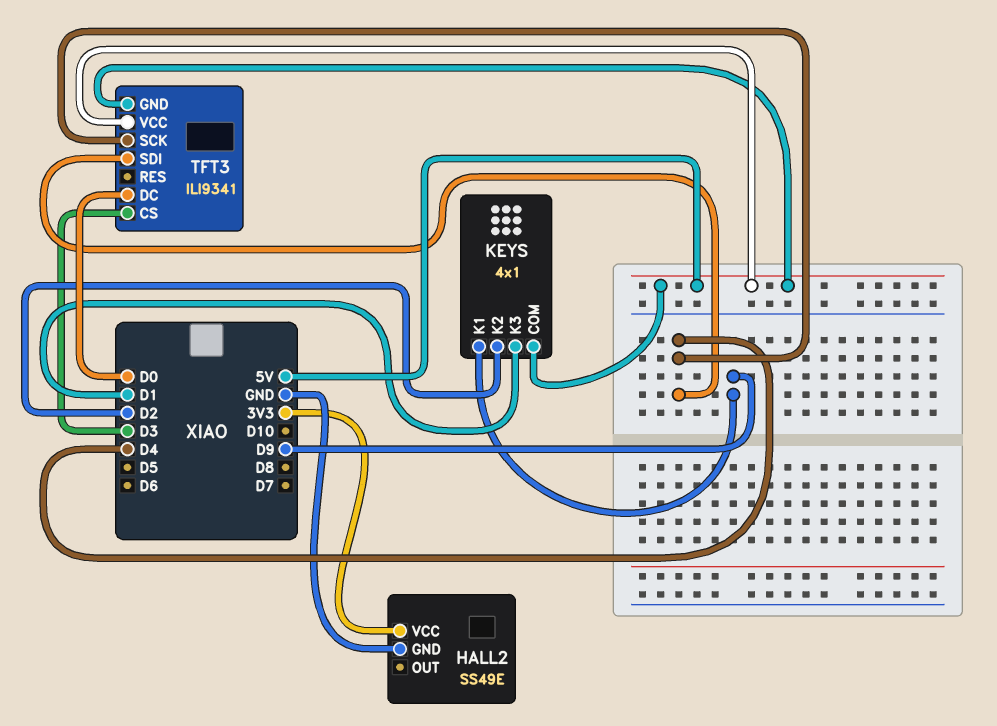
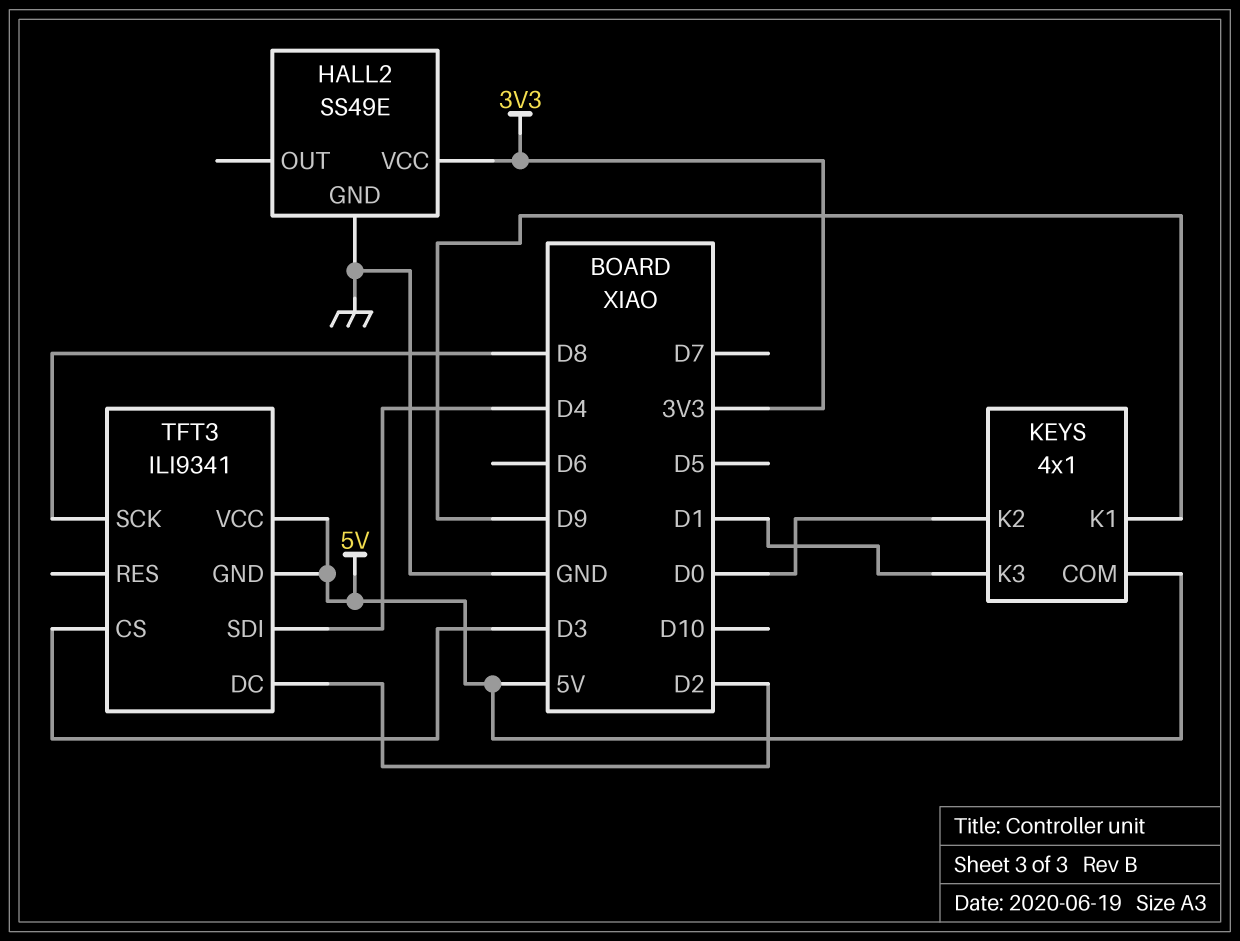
KEYS pin K2: D2 -> D0
TFT3 pin DC: D0 -> D2
TFT3 pin SCK: D4 -> D8

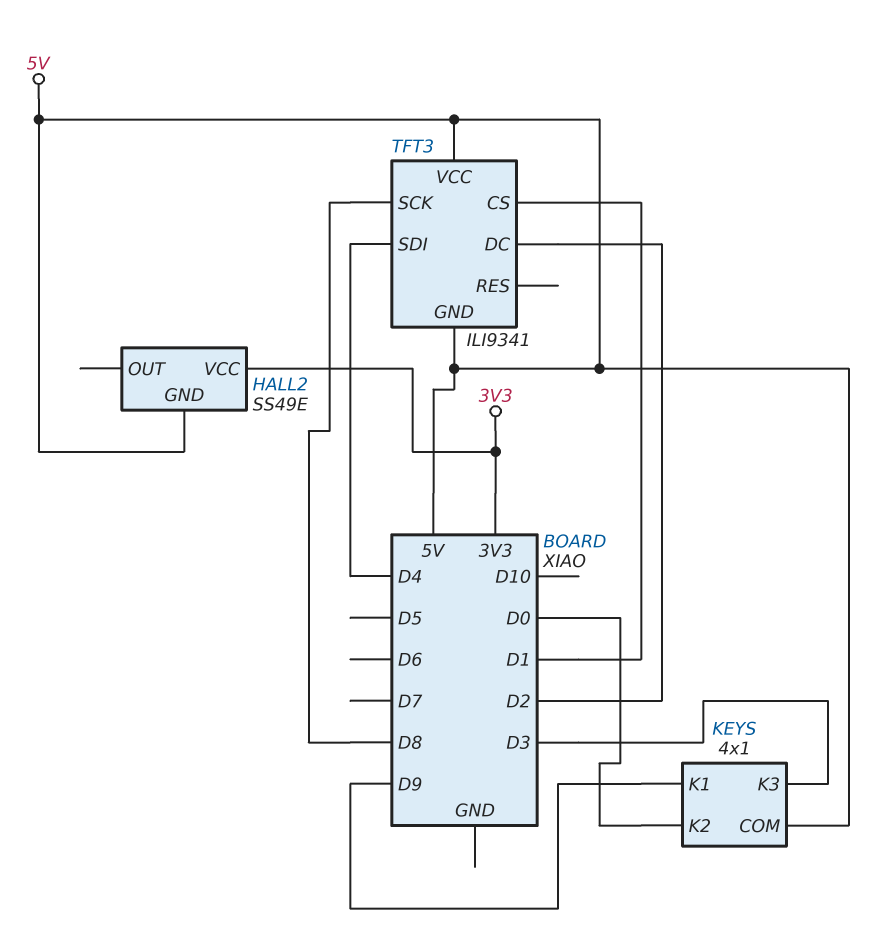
HALL2 pin GND: GND -> 5V
KEYS pin K3: D1 -> D3
TFT3 pin CS: D3 -> D1

